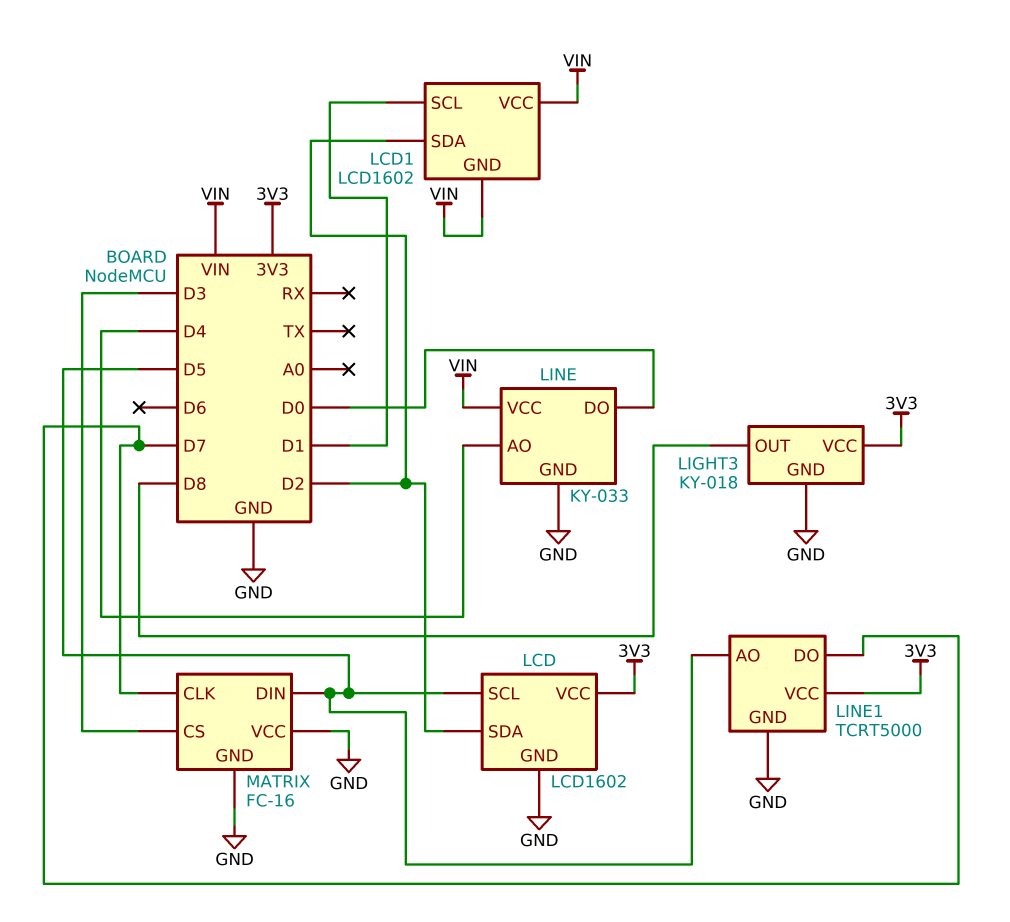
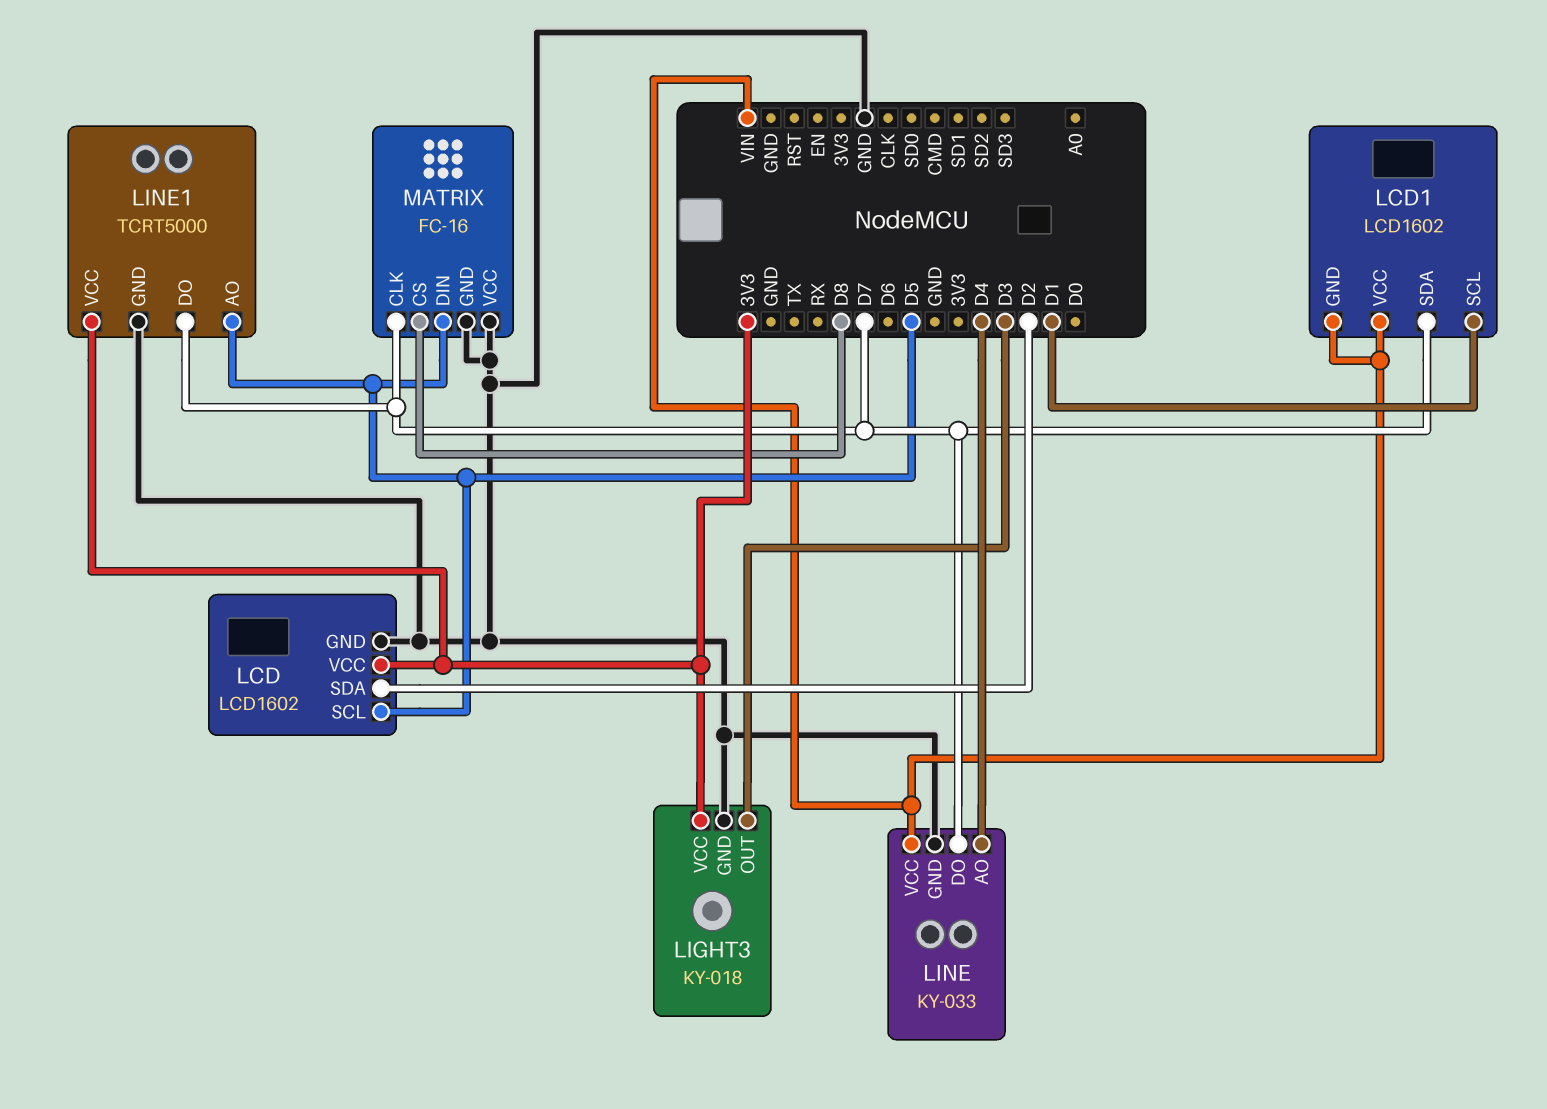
LCD1 pin SDA: D2 -> D7
LIGHT3 pin OUT: D8 -> D3
LINE pin DO: D0 -> D7
MATRIX pin CS: D3 -> D8

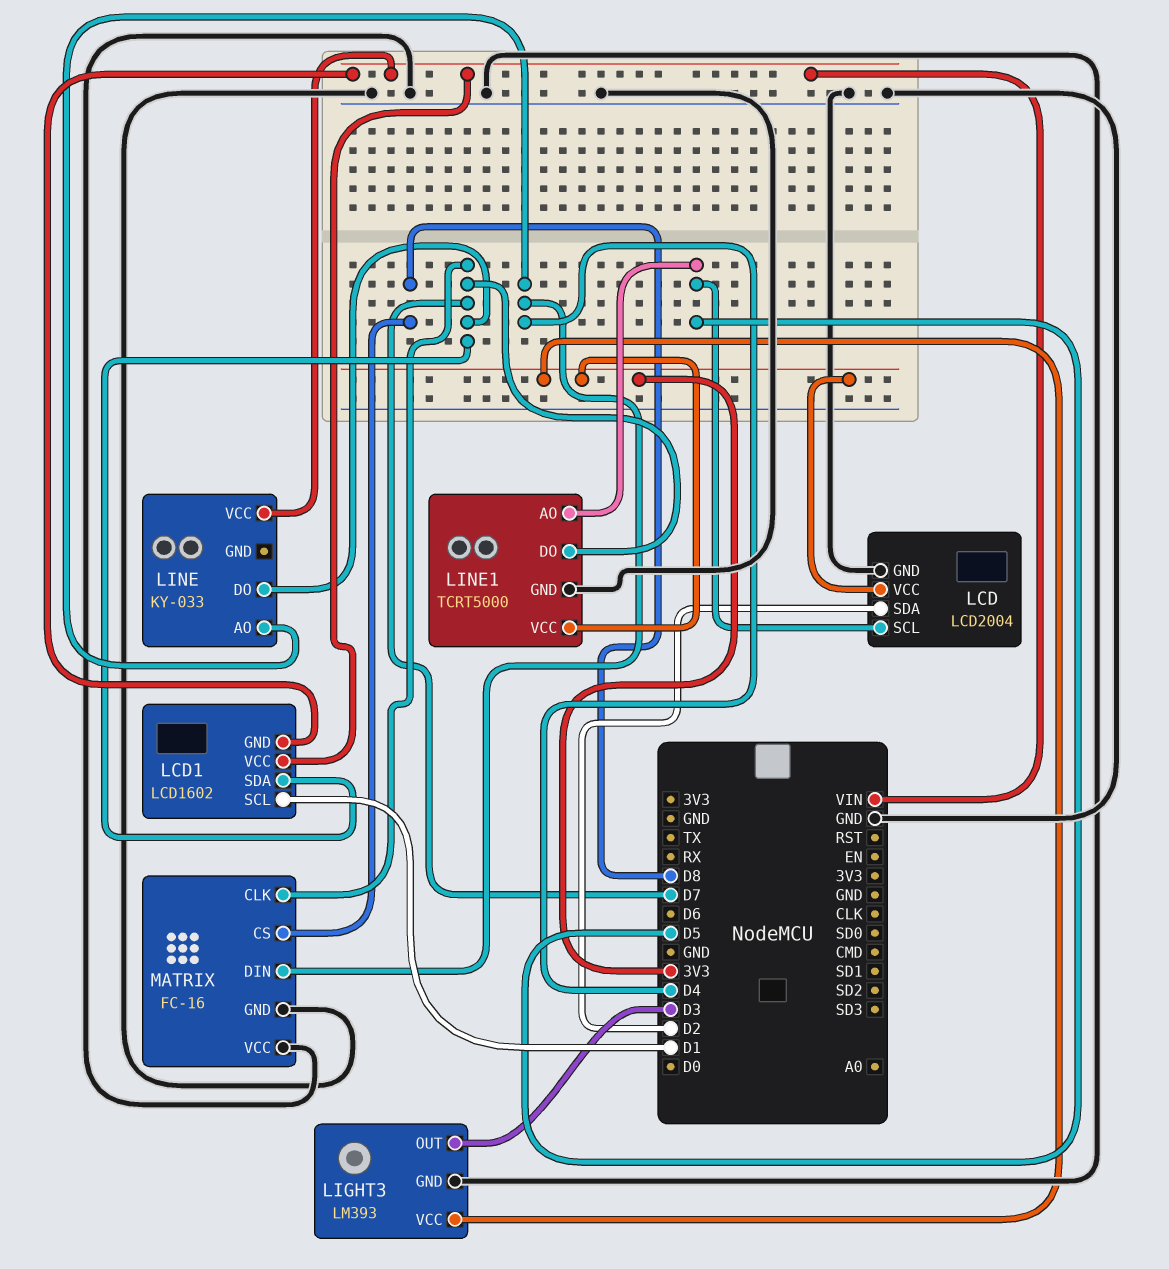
LCD: LCD1602 -> LCD2004
LIGHT3: KY-018 -> LM393
LINE pin GND: GND -> none
MATRIX pin DIN: D5 -> D4

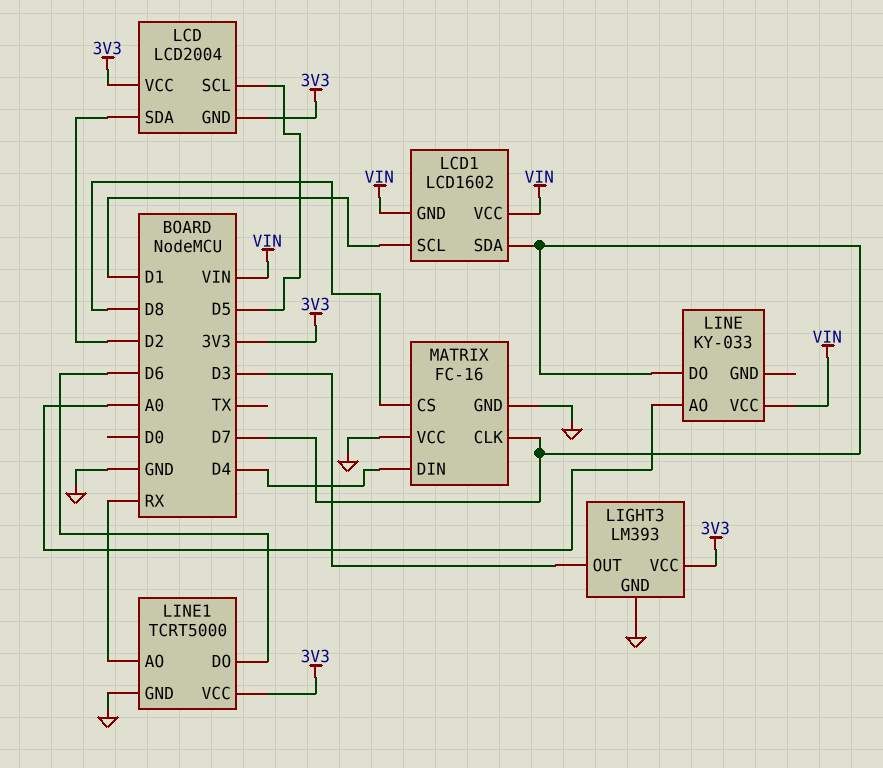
LCD pin GND: GND -> 3V3
LINE pin AO: D4 -> A0
LINE1 pin AO: D5 -> RX
LINE1 pin DO: D7 -> D6

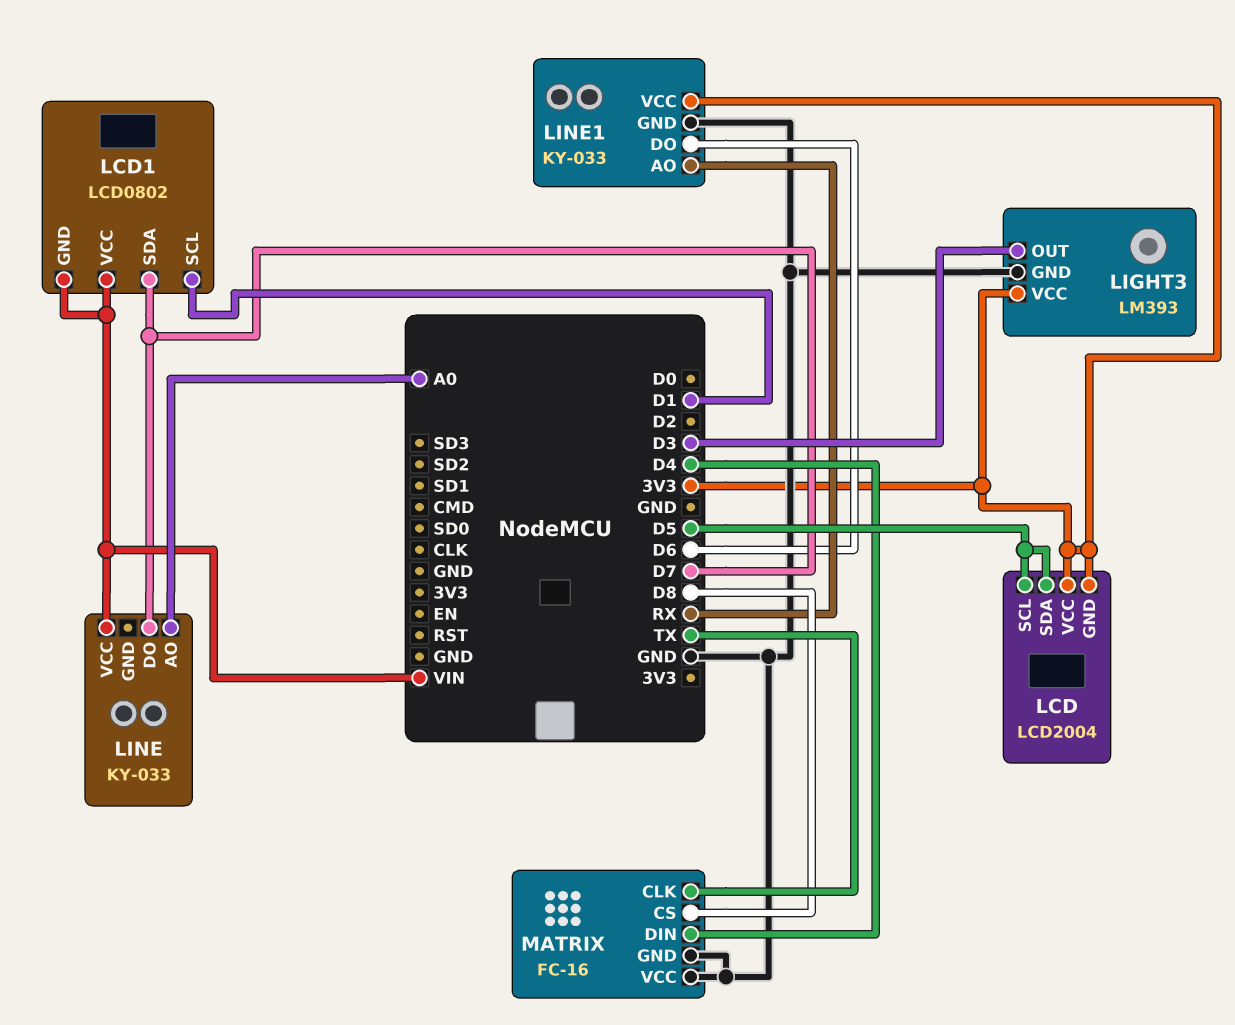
LCD pin SDA: D2 -> D5
LCD1: LCD1602 -> LCD0802
LINE1: TCRT5000 -> KY-033
MATRIX pin CLK: D7 -> TX

